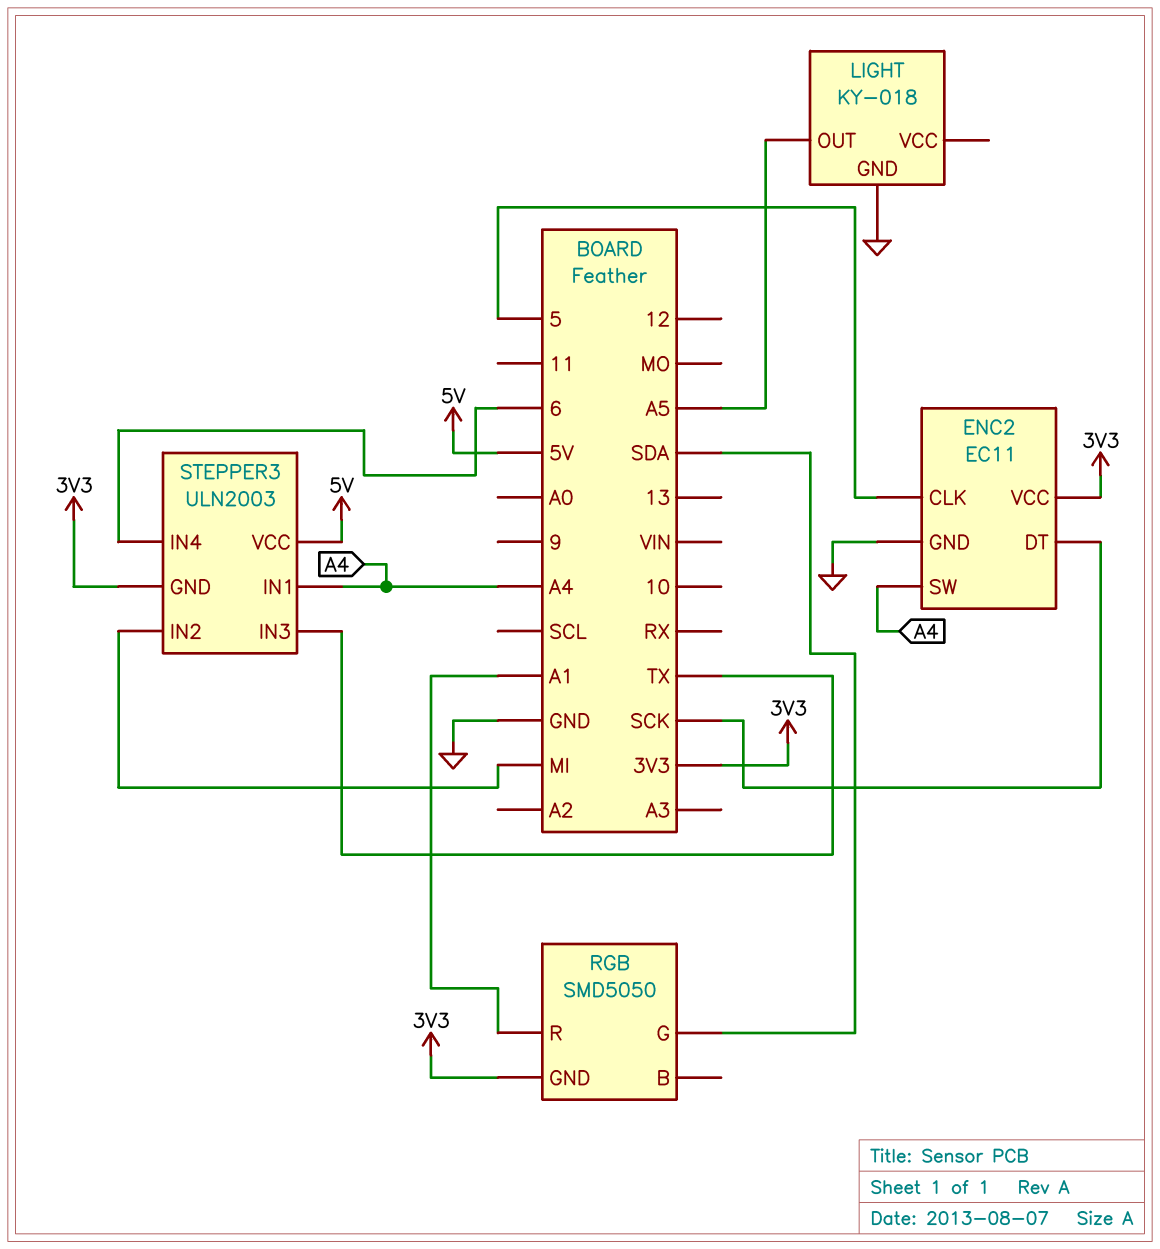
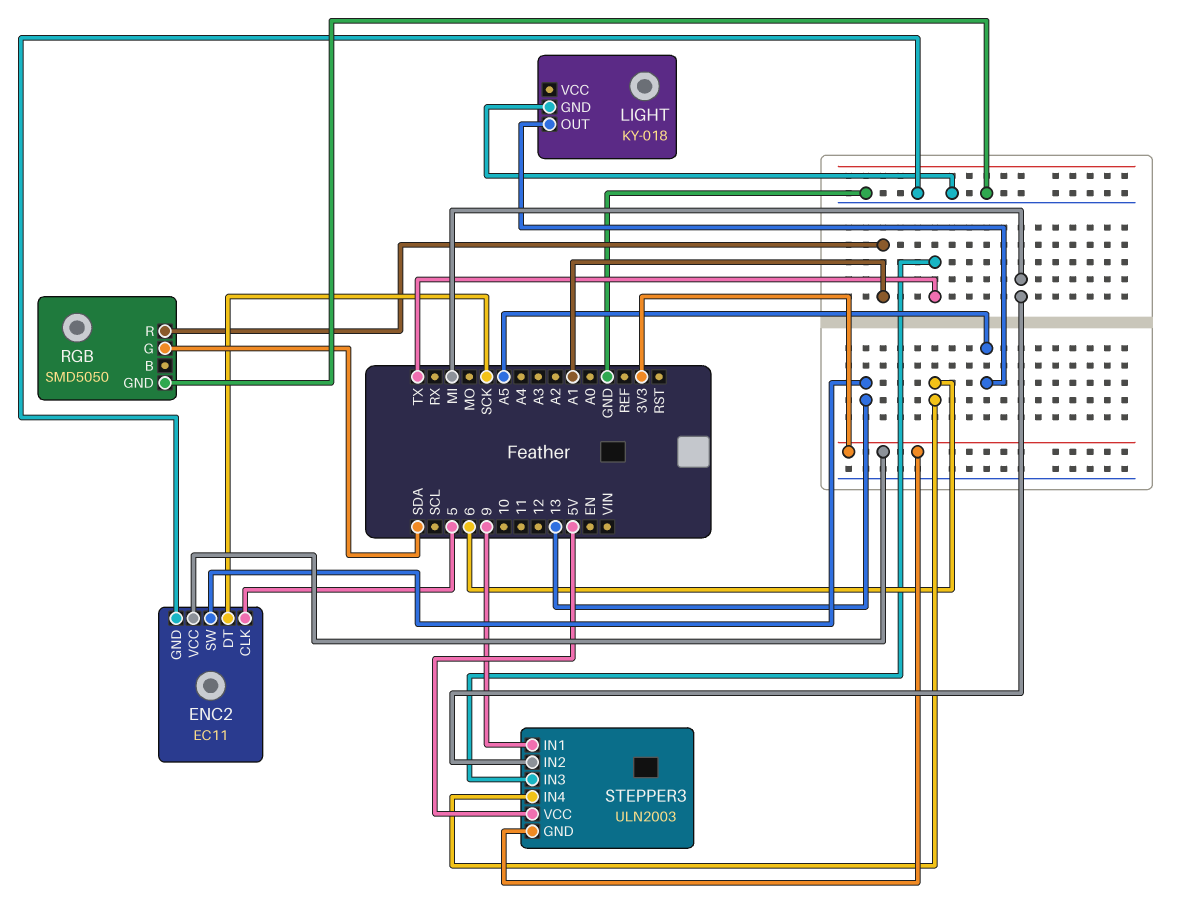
ENC2 pin SW: A4 -> 13
RGB pin GND: 3V3 -> GND
STEPPER3 pin IN1: A4 -> 9

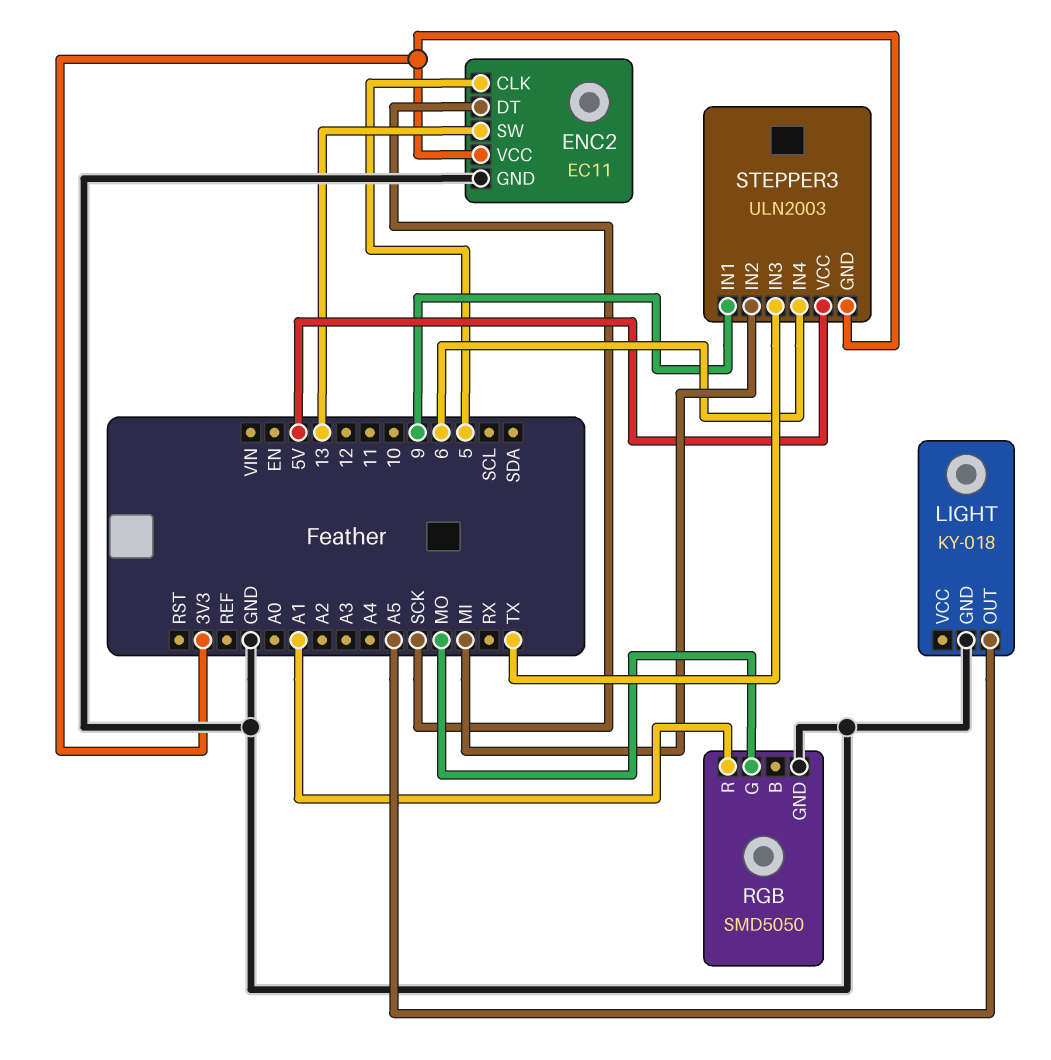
RGB pin G: SDA -> MO

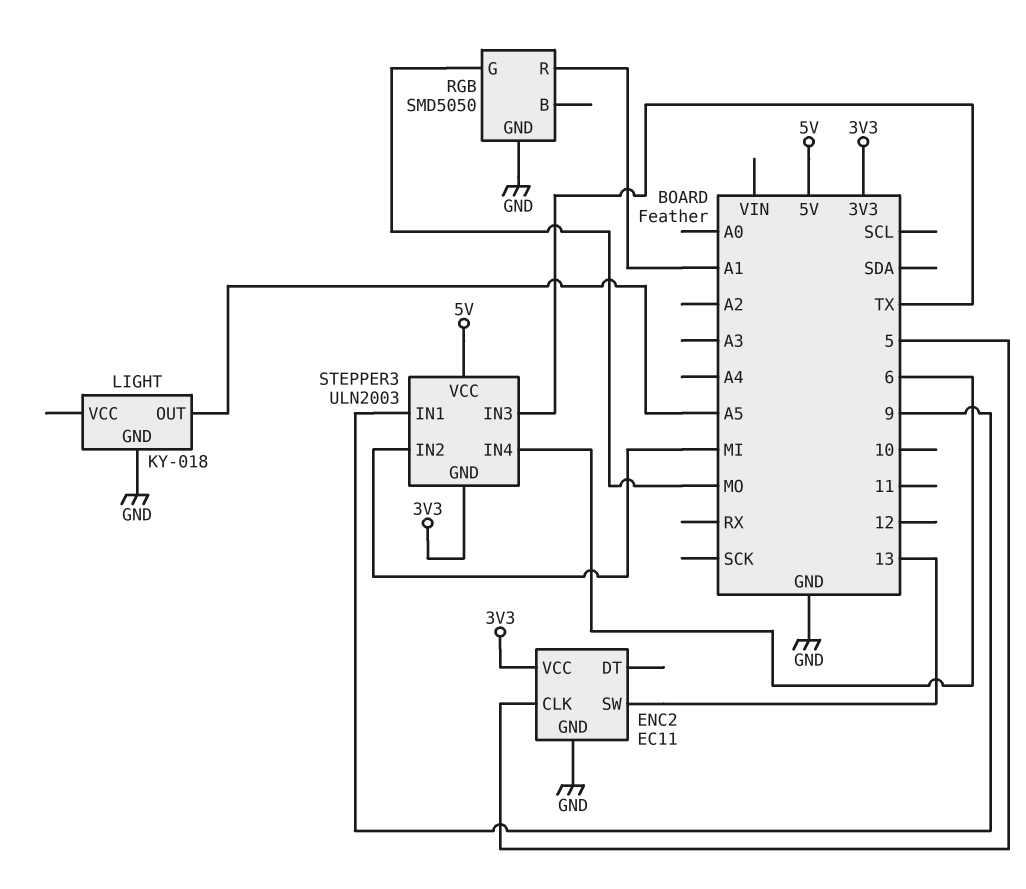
ENC2 pin DT: SCK -> none

